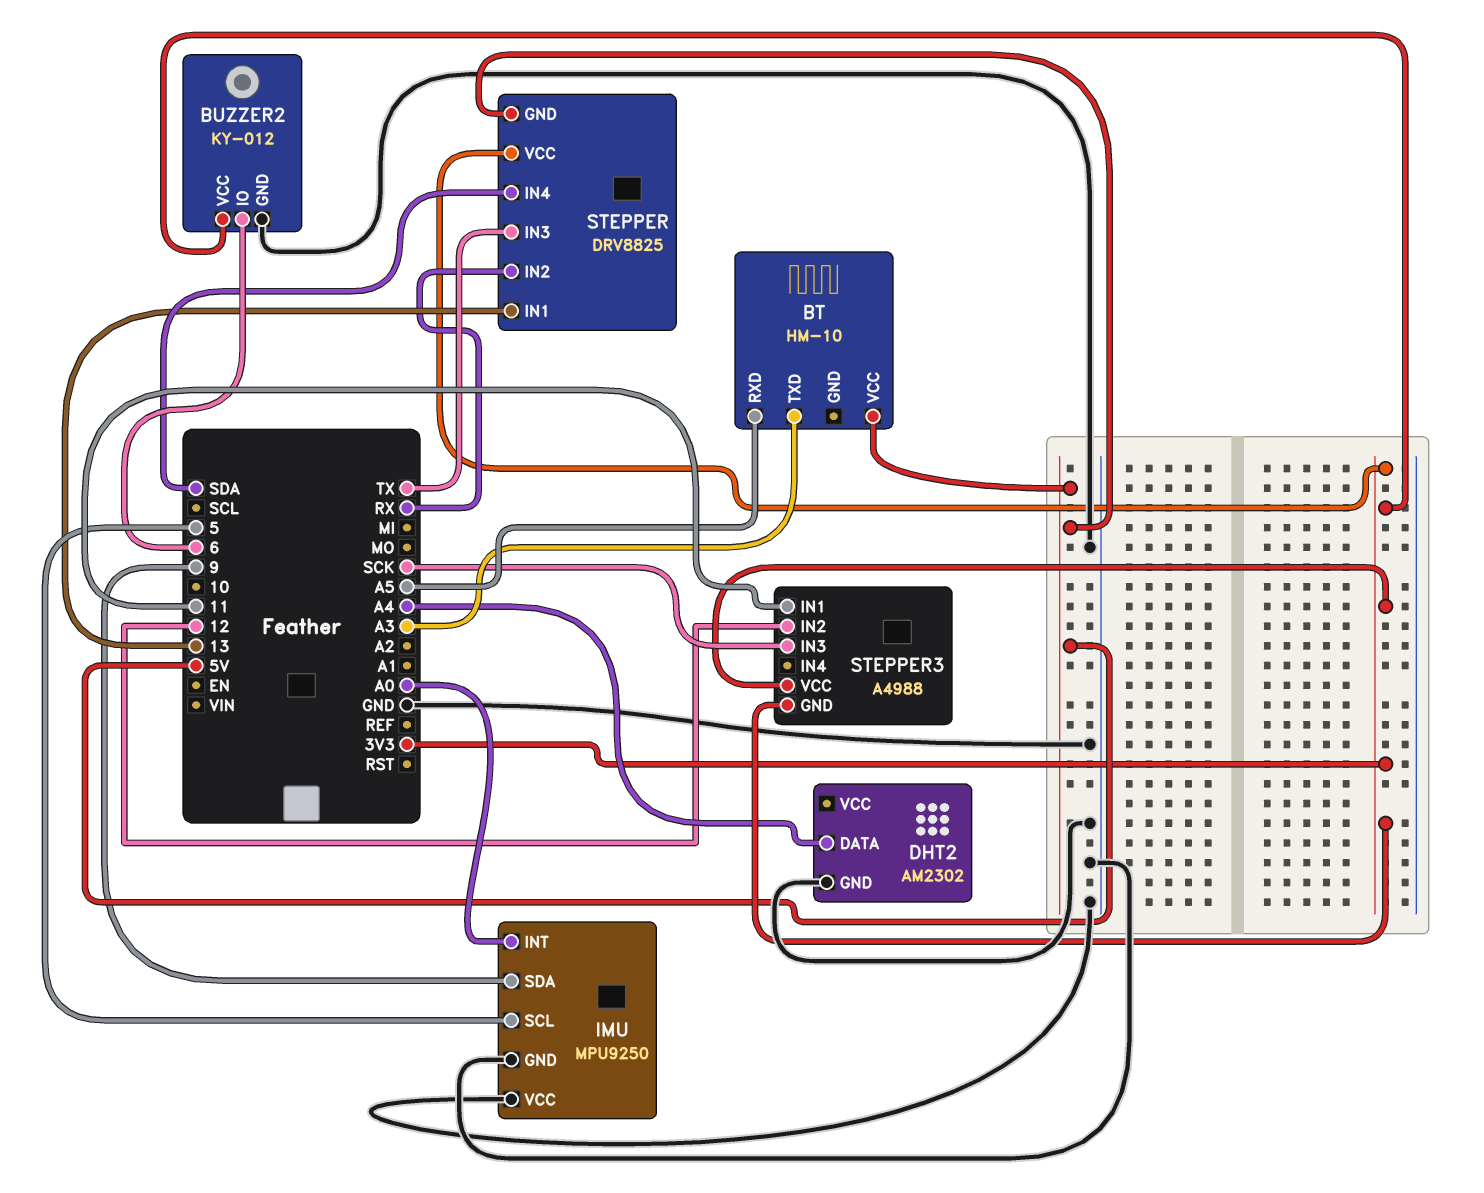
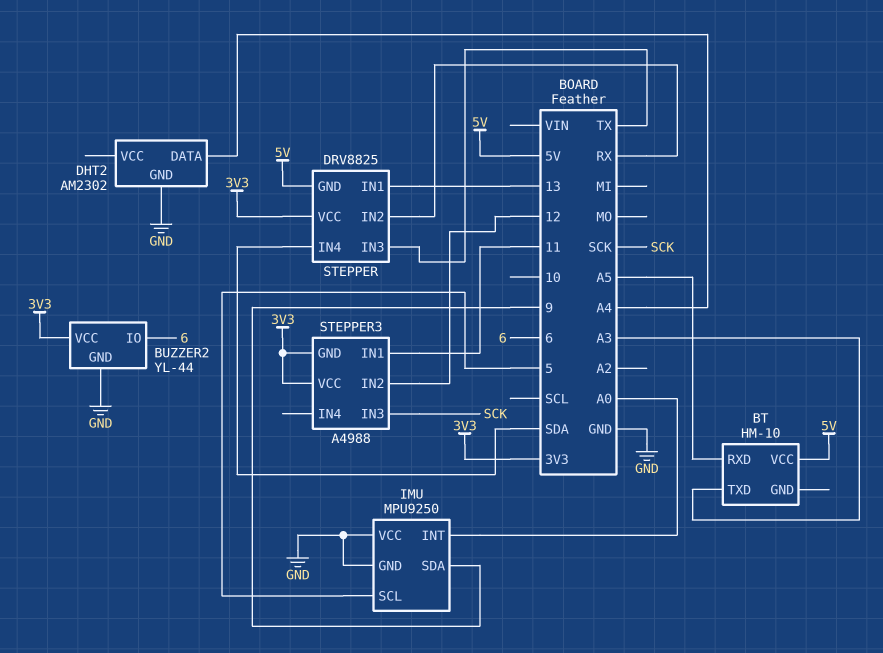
BUZZER2: KY-012 -> YL-44

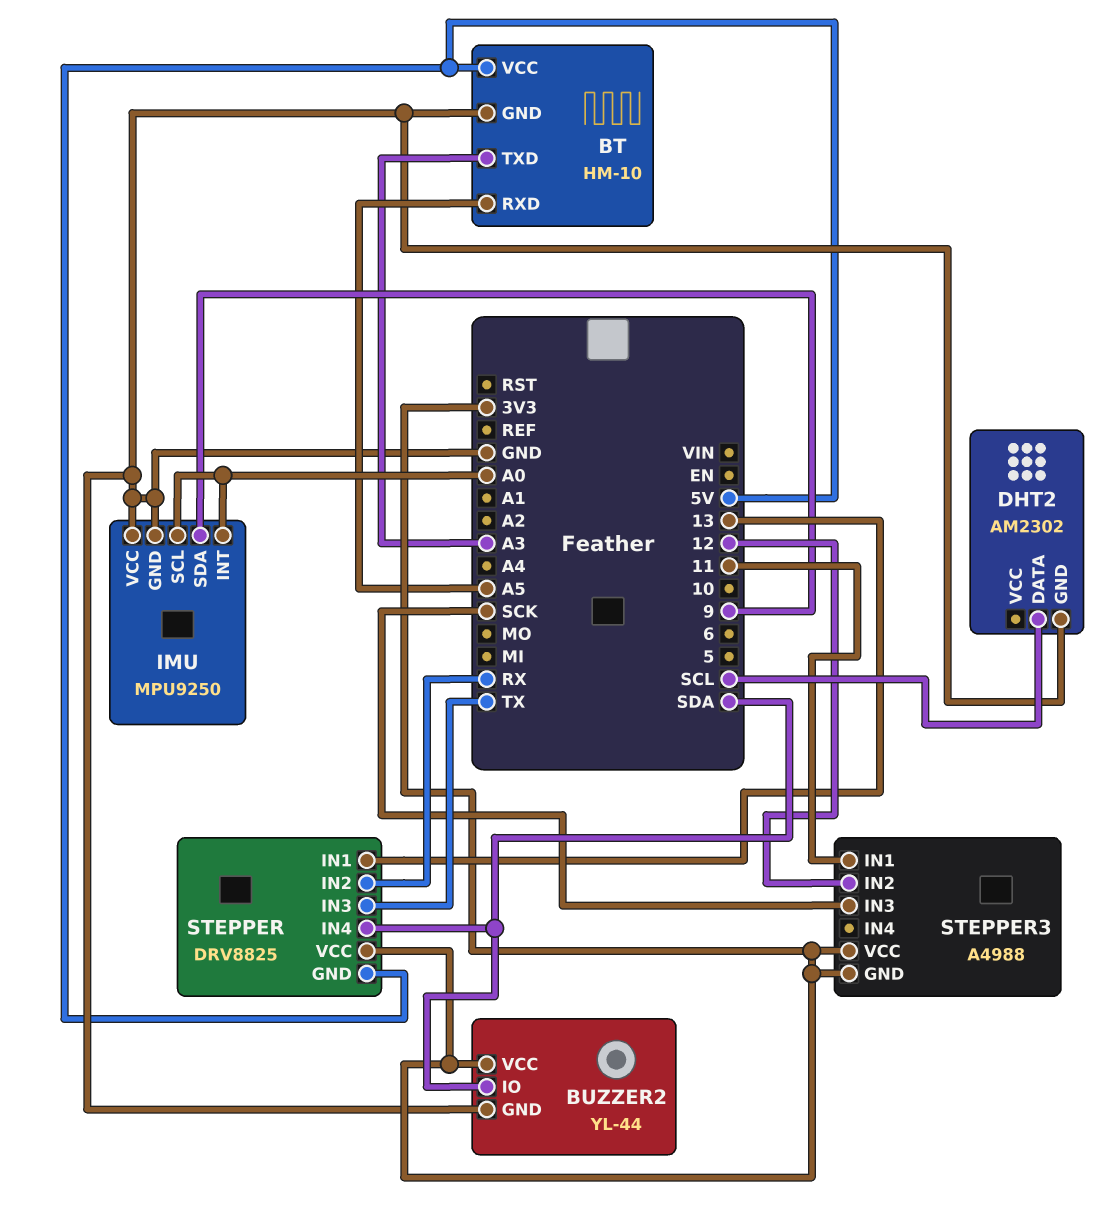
BT pin GND: none -> GND
BUZZER2 pin IO: 6 -> SDA
DHT2 pin DATA: A4 -> SCL
IMU pin SCL: 5 -> A0

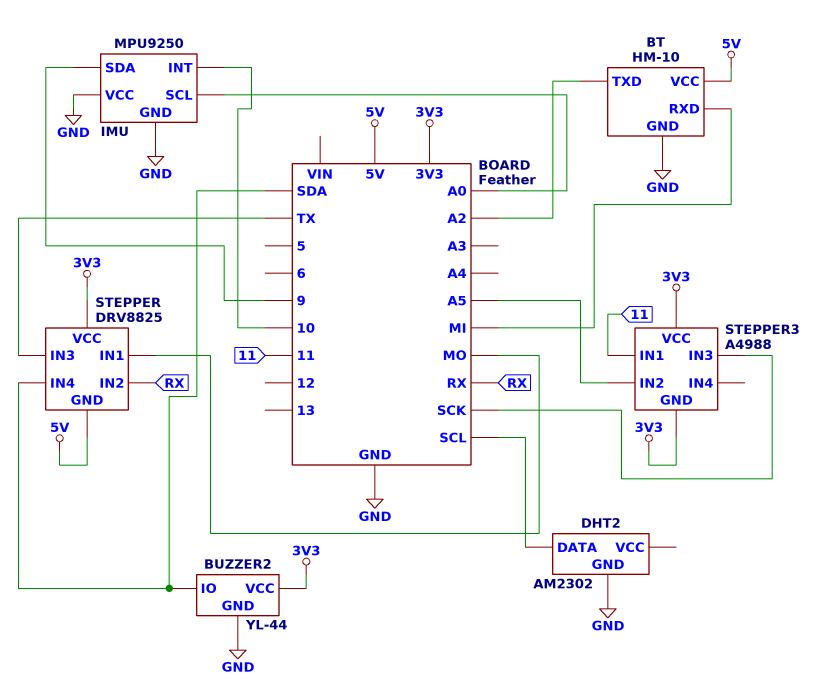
BT pin RXD: A5 -> MI
BT pin TXD: A3 -> A2
IMU pin INT: A0 -> 10
STEPPER pin IN1: 13 -> MO
STEPPER3 pin IN2: 12 -> A5

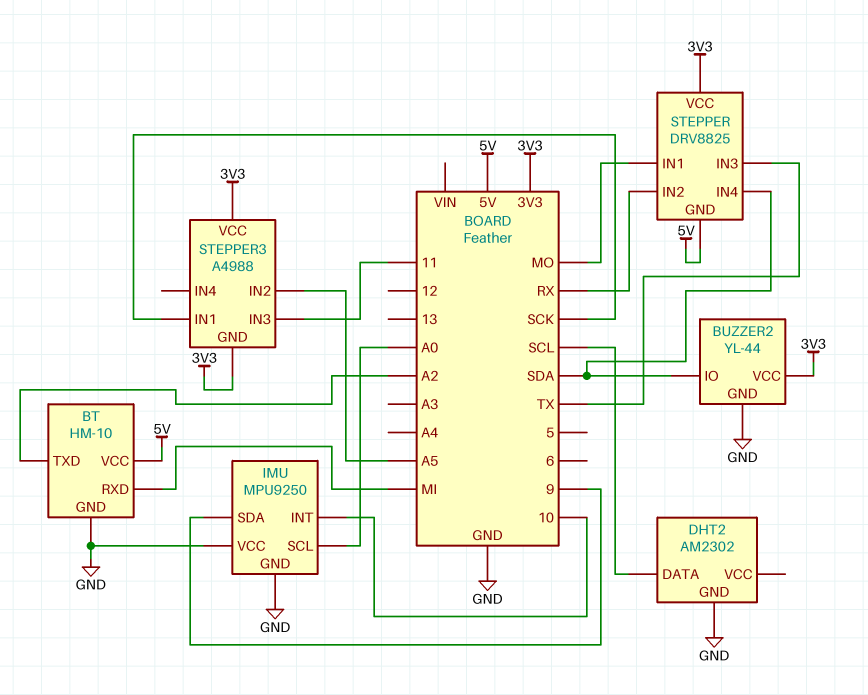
STEPPER3 pin IN1: 11 -> SCK
STEPPER3 pin IN3: SCK -> 11

